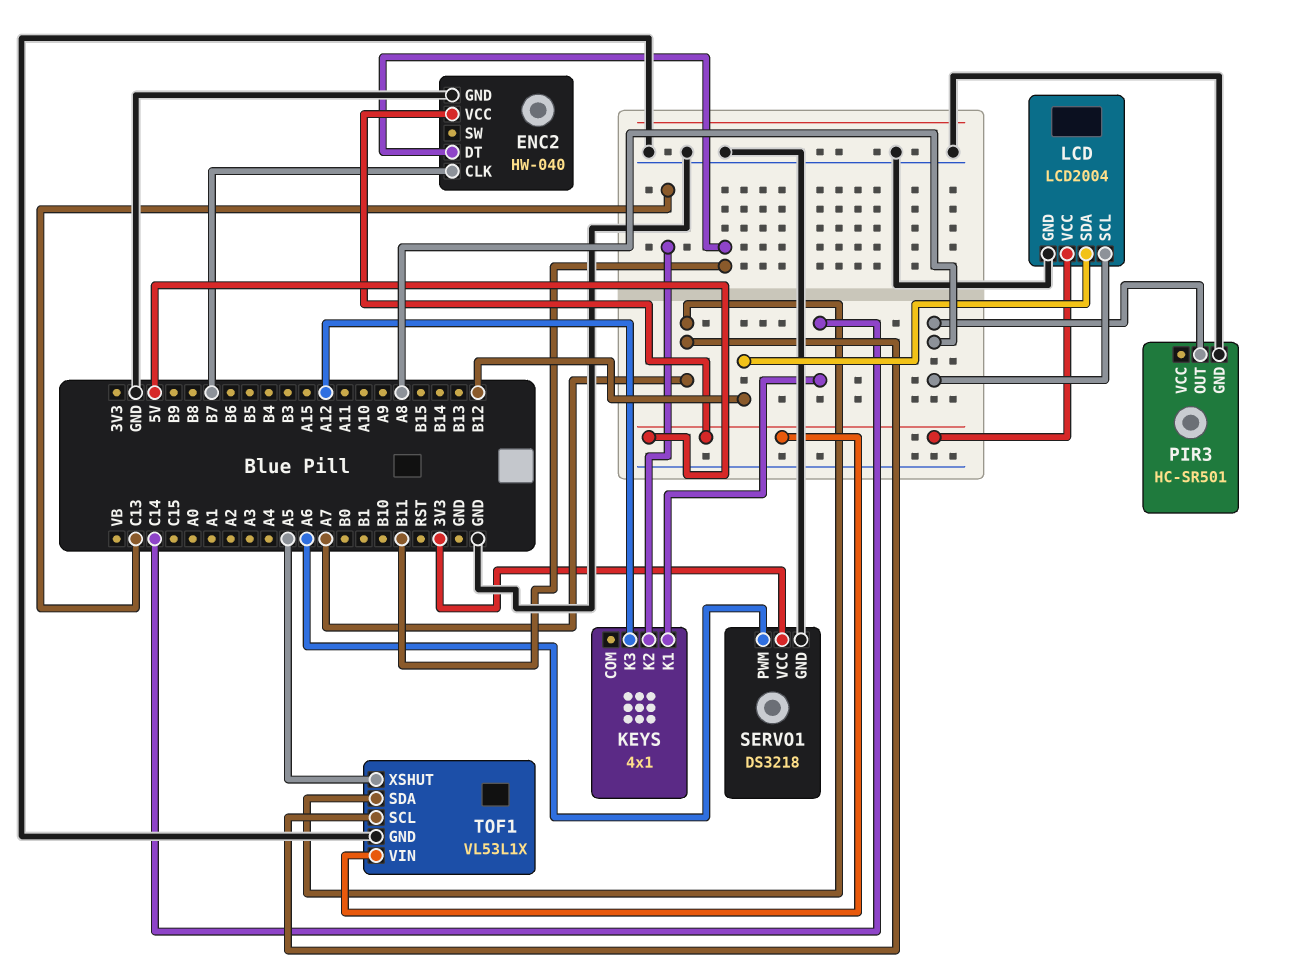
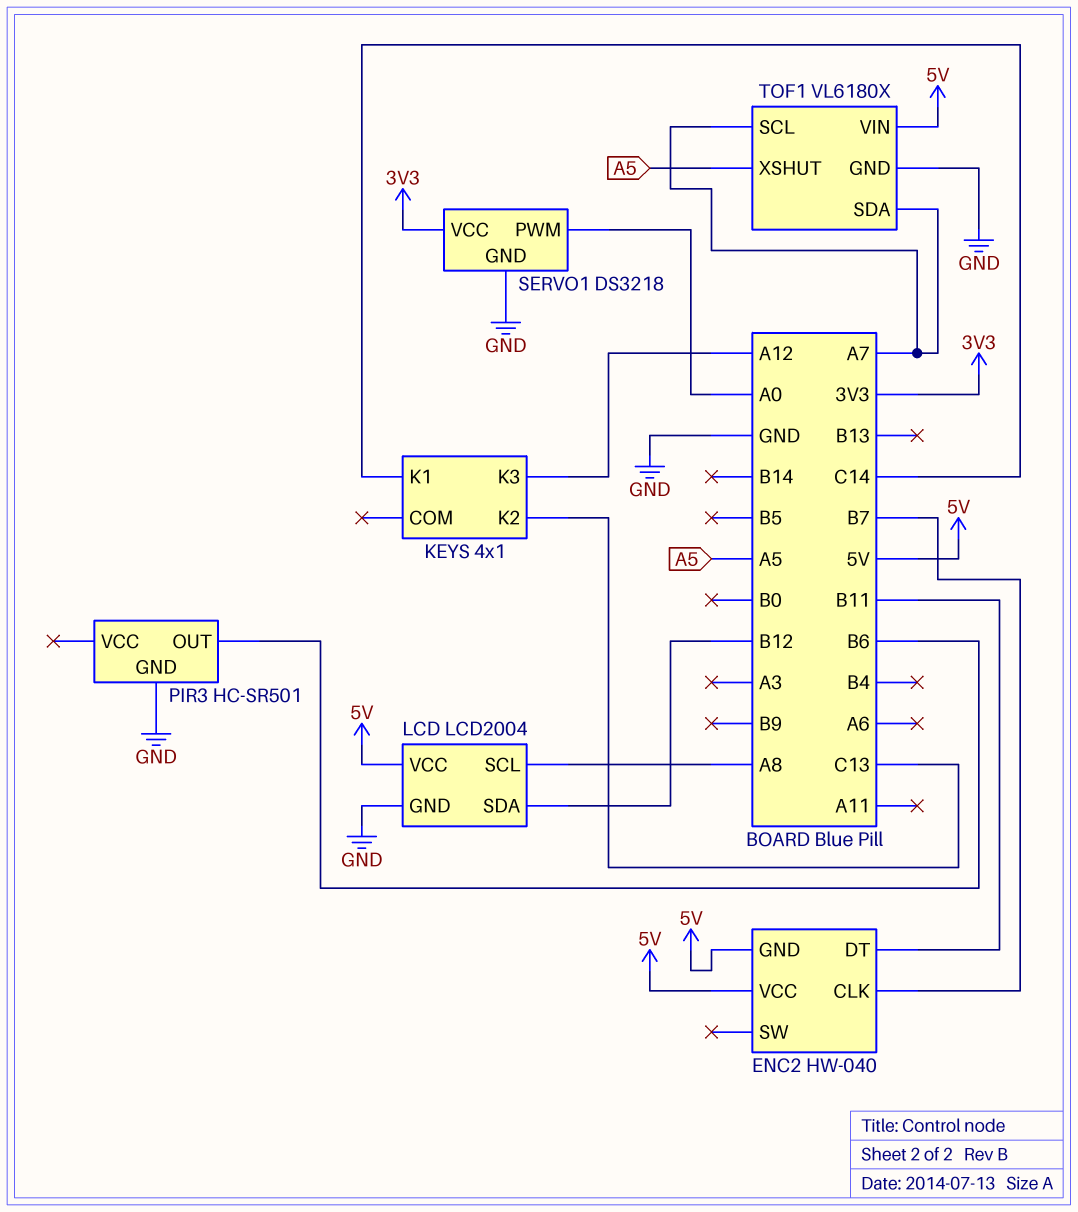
ENC2 pin GND: GND -> 5V
PIR3 pin OUT: A8 -> B6
SERVO1 pin PWM: A6 -> A0
TOF1: VL53L1X -> VL6180X

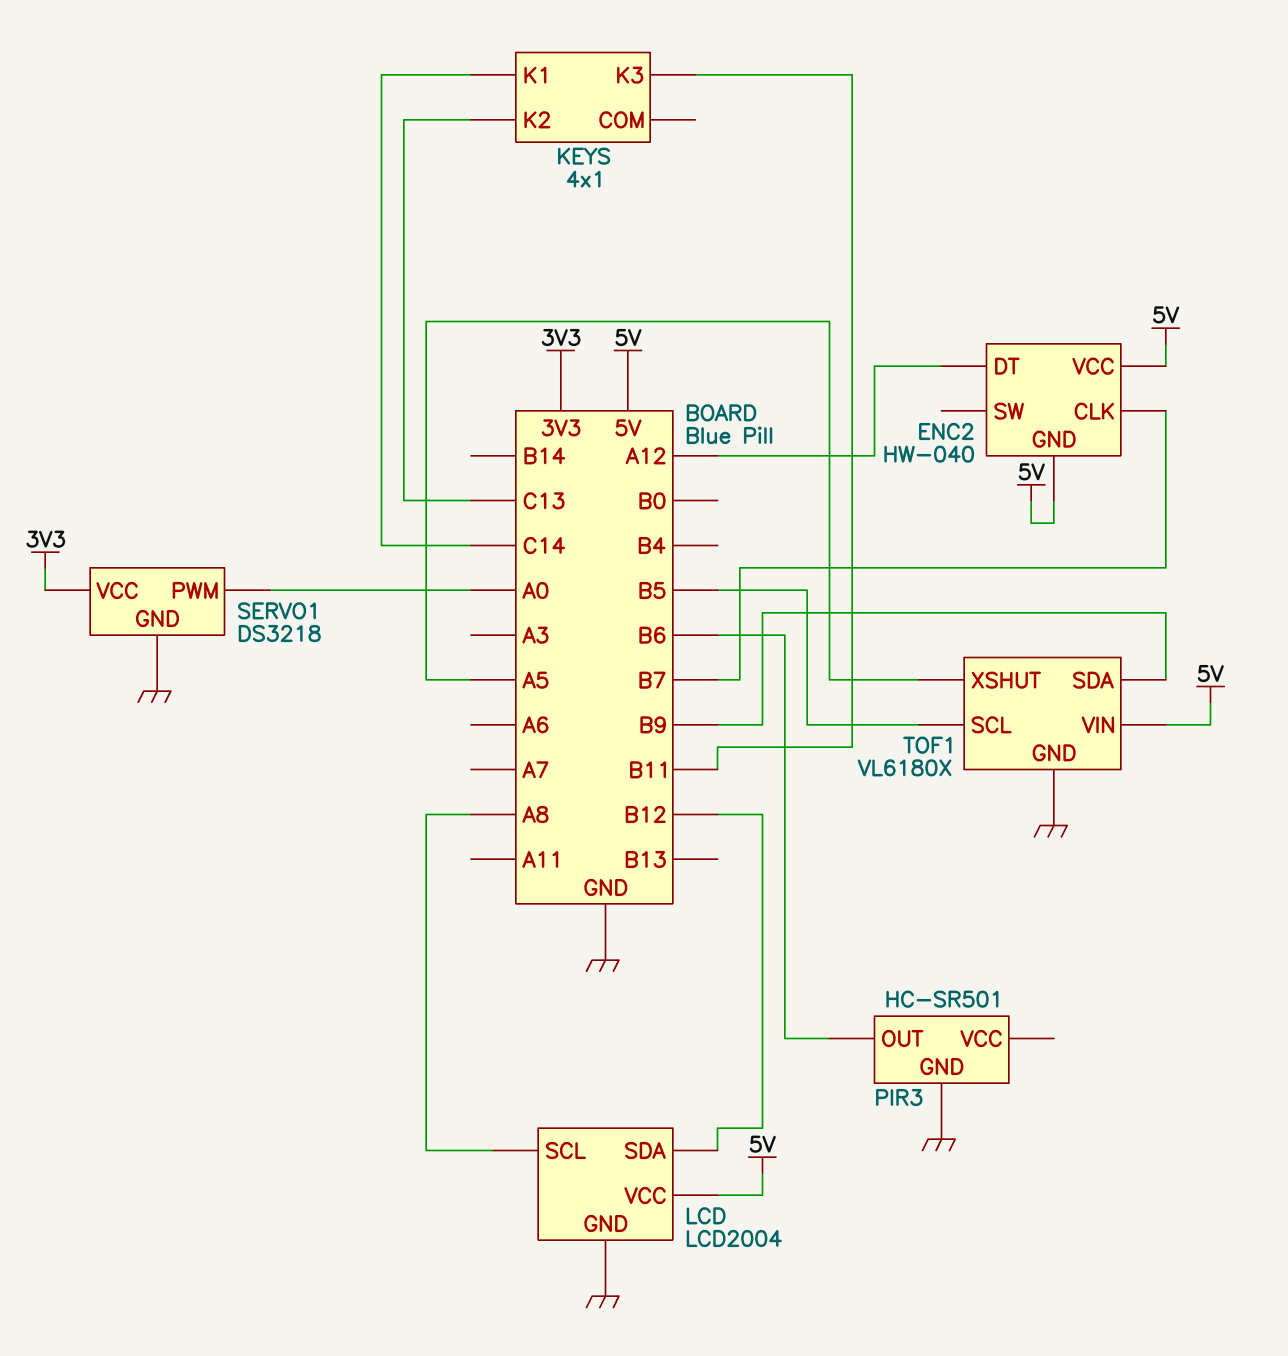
ENC2 pin DT: B11 -> A12
KEYS pin K3: A12 -> B11
TOF1 pin SCL: A7 -> B5
TOF1 pin SDA: A7 -> B9

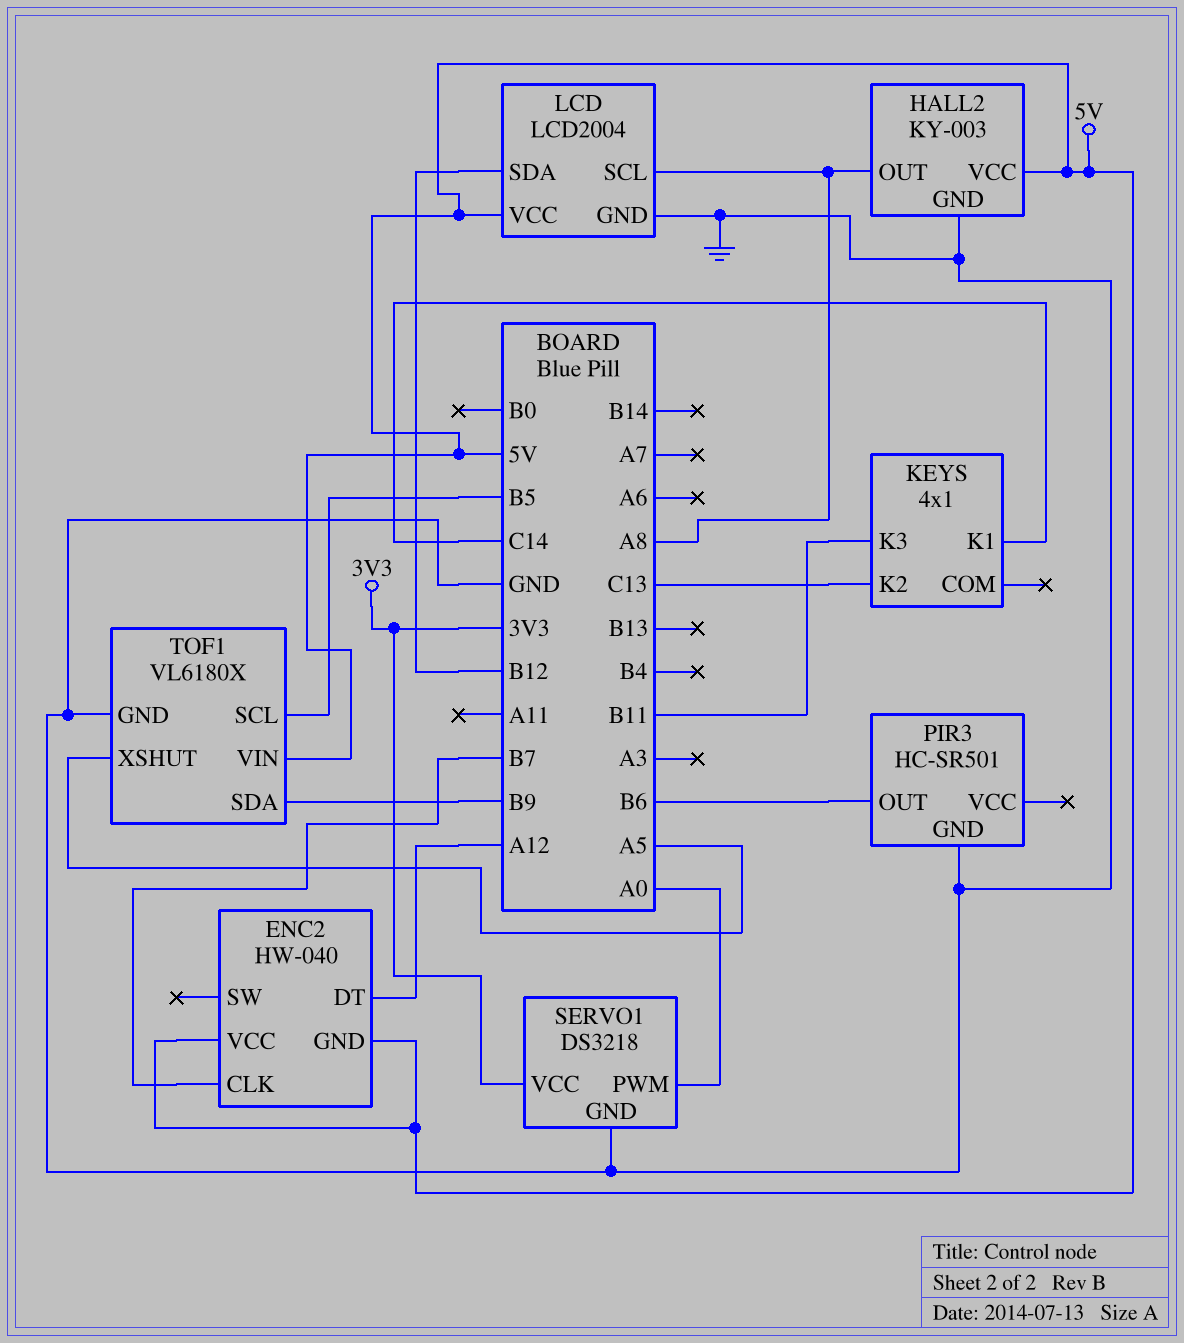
HALL2: none -> KY-003
HALL2 pin GND: none -> GND
HALL2 pin OUT: none -> A8
HALL2 pin VCC: none -> 5V

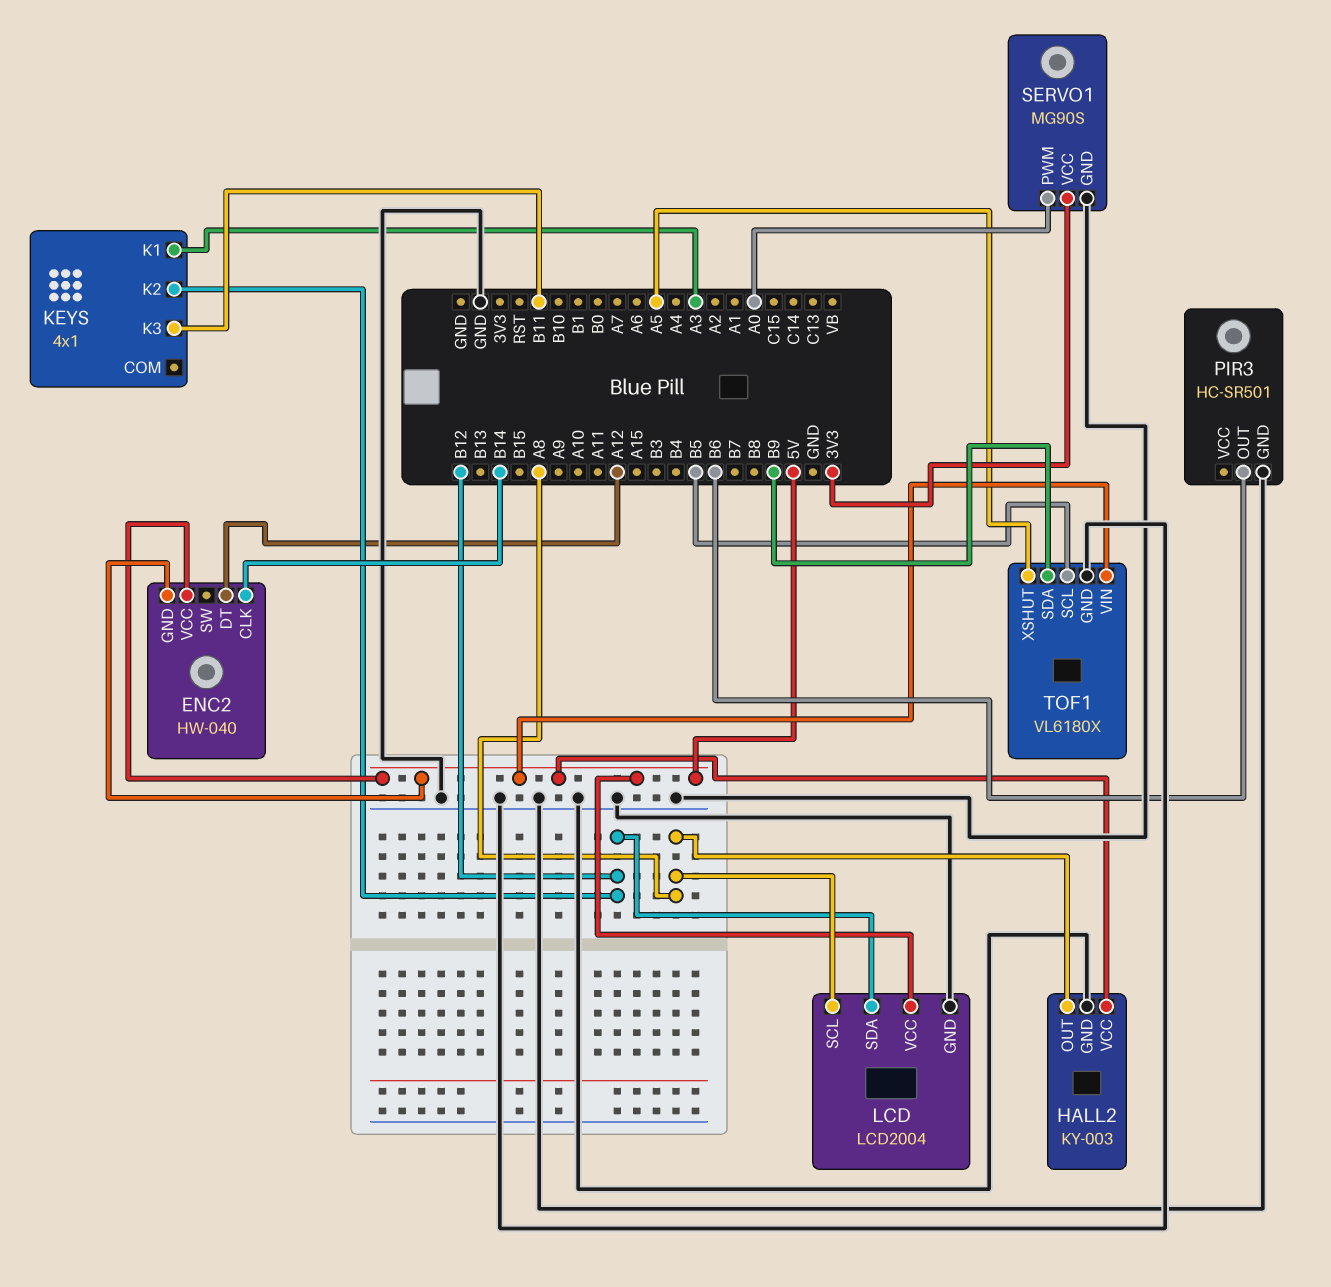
ENC2 pin CLK: B7 -> B14
KEYS pin K1: C14 -> A3
KEYS pin K2: C13 -> B12
SERVO1: DS3218 -> MG90S

